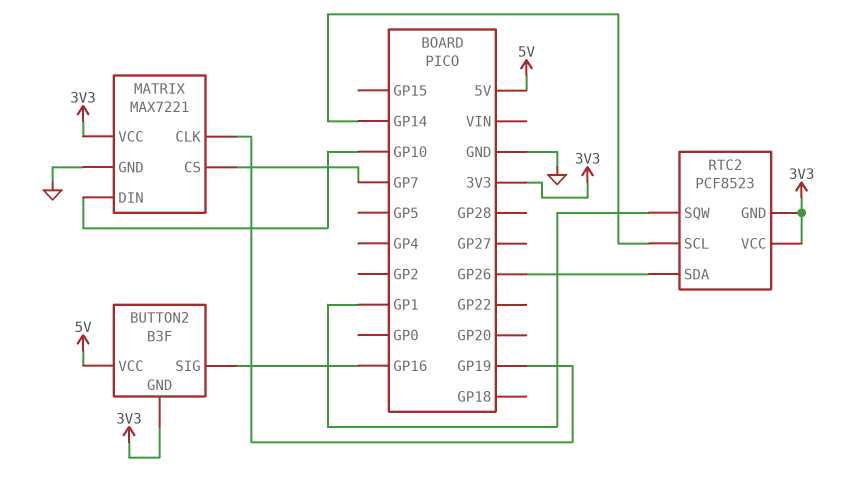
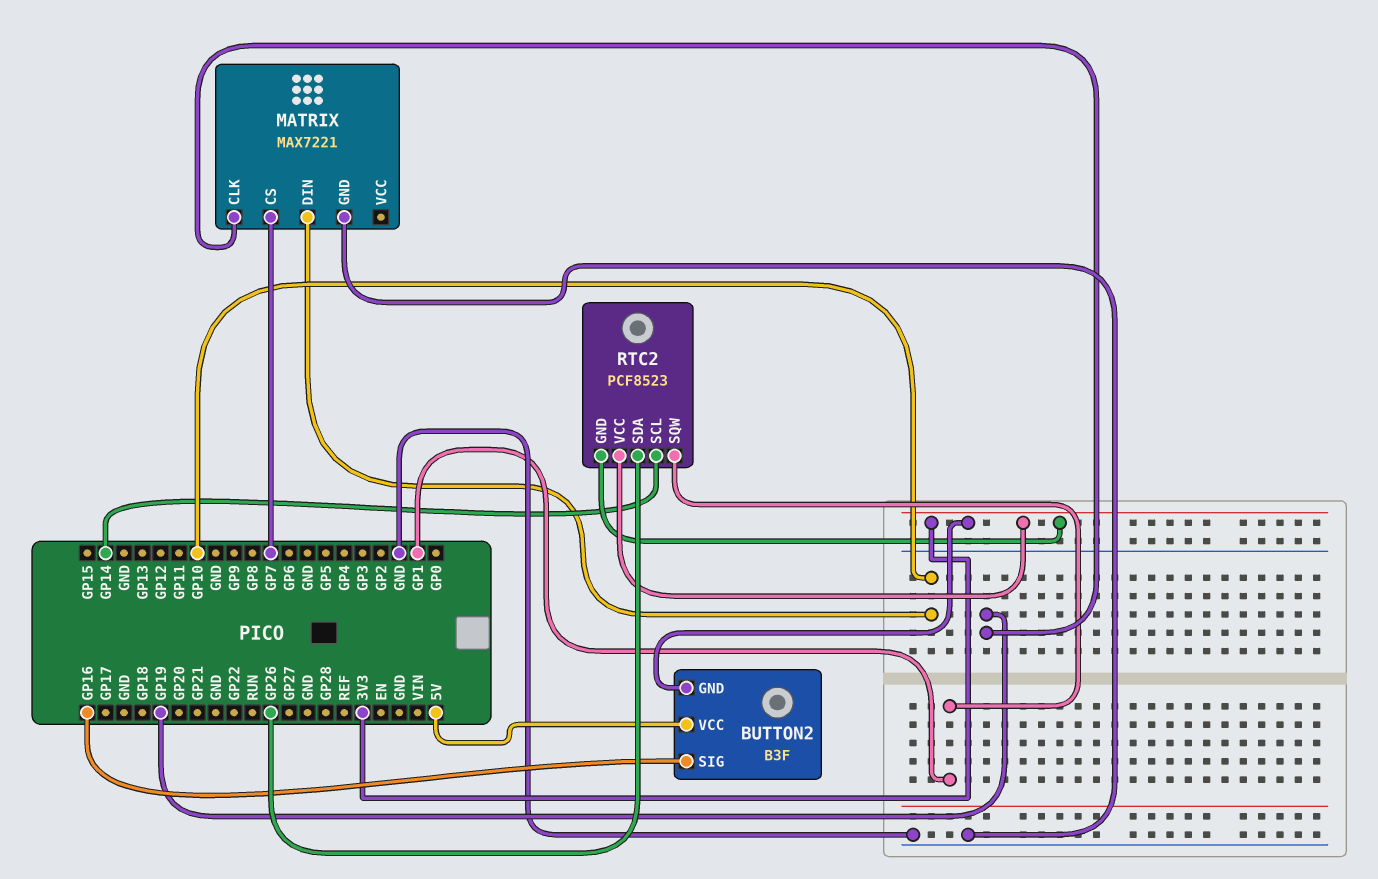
MATRIX pin VCC: 3V3 -> none

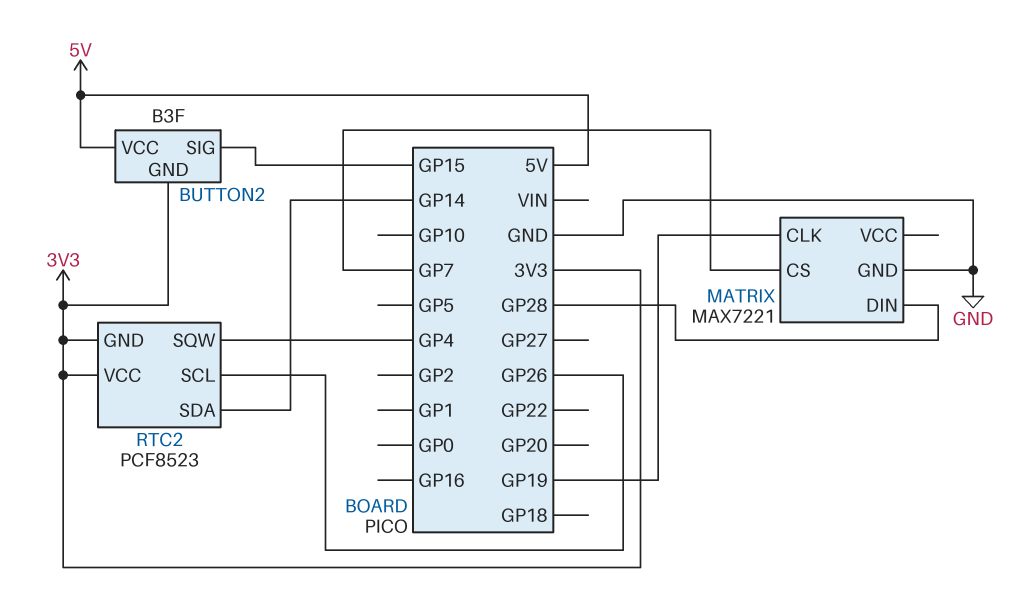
BUTTON2 pin SIG: GP16 -> GP15
MATRIX pin DIN: GP10 -> GP28
RTC2 pin SCL: GP14 -> GP26
RTC2 pin SDA: GP26 -> GP14
RTC2 pin SQW: GP1 -> GP4

